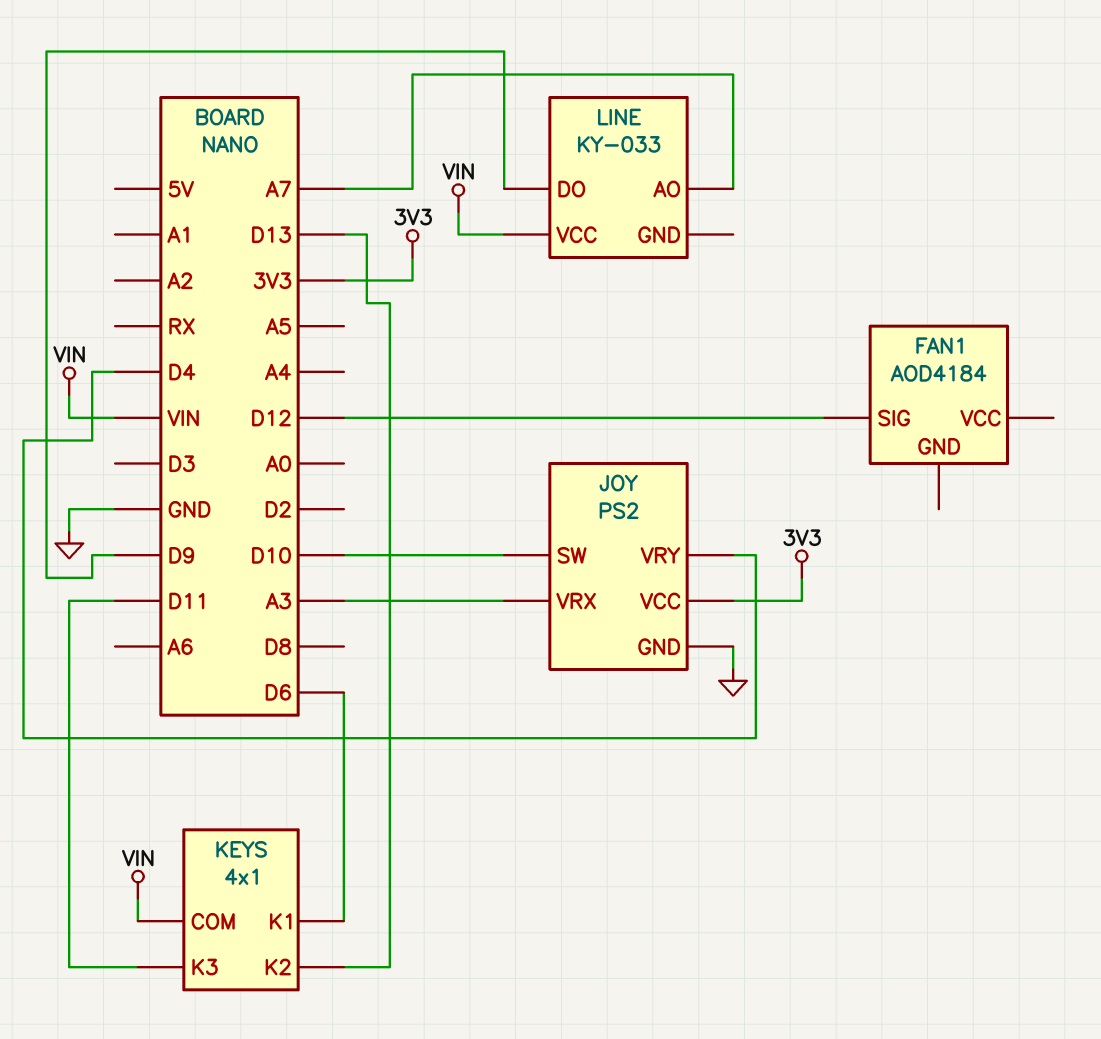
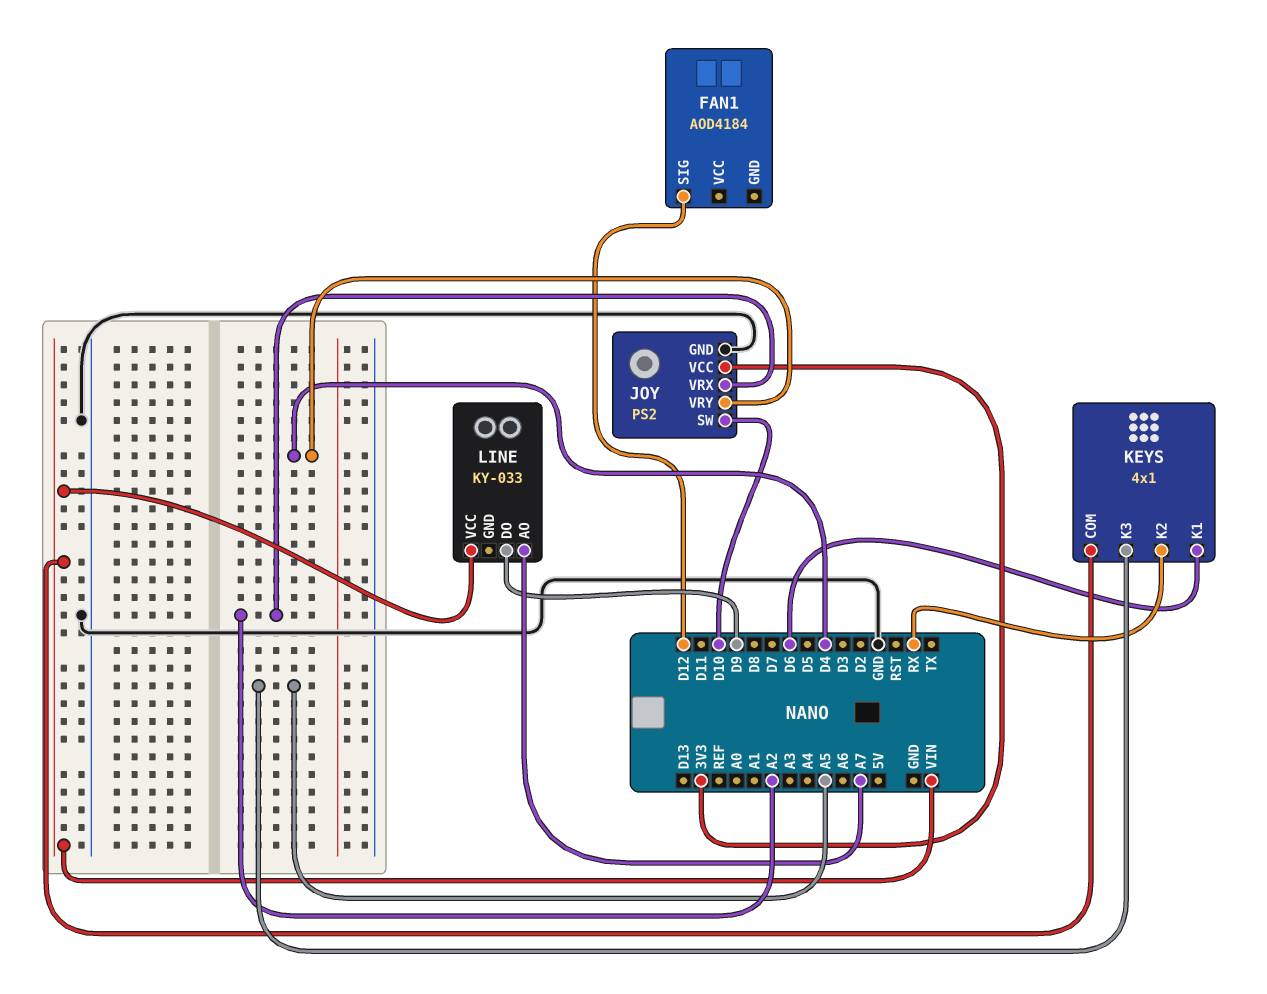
JOY pin VRX: A3 -> A2
KEYS pin K2: D13 -> RX
KEYS pin K3: D11 -> A5

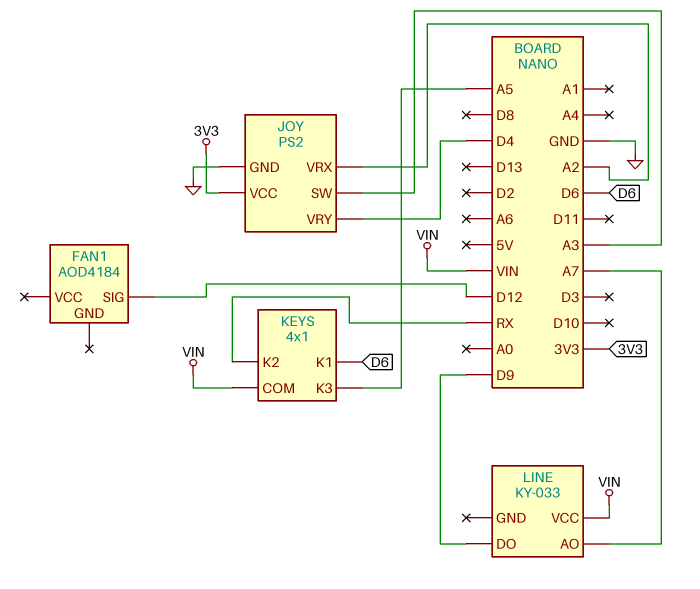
JOY pin SW: D10 -> A3

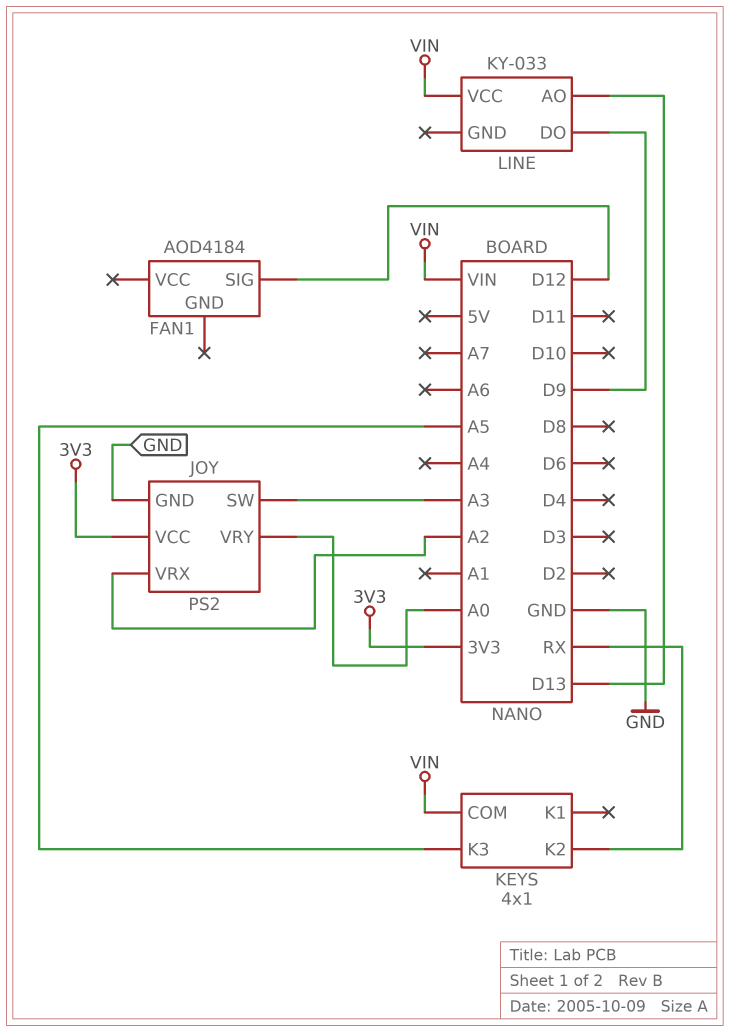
JOY pin VRY: D4 -> A0
KEYS pin K1: D6 -> none
LINE pin AO: A7 -> D13

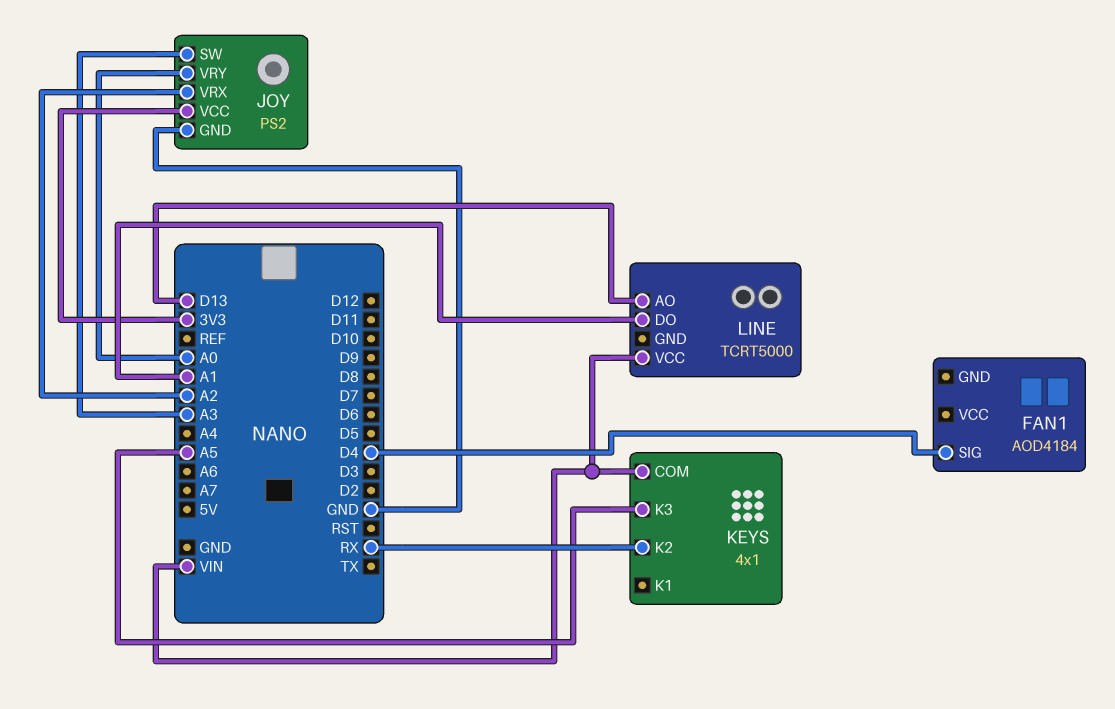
FAN1 pin SIG: D12 -> D4
LINE: KY-033 -> TCRT5000
LINE pin DO: D9 -> A1

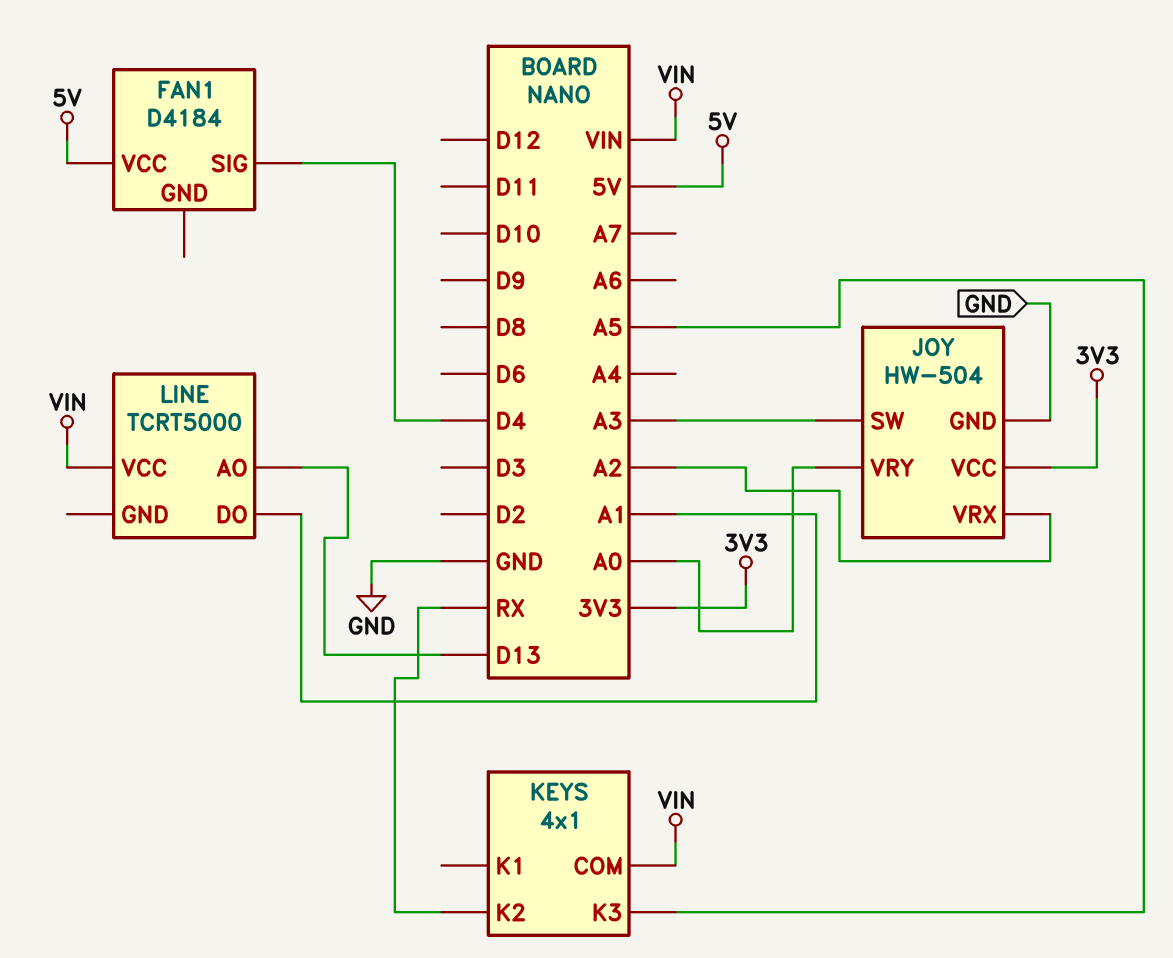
FAN1: AOD4184 -> D4184
FAN1 pin VCC: none -> 5V
JOY: PS2 -> HW-504

